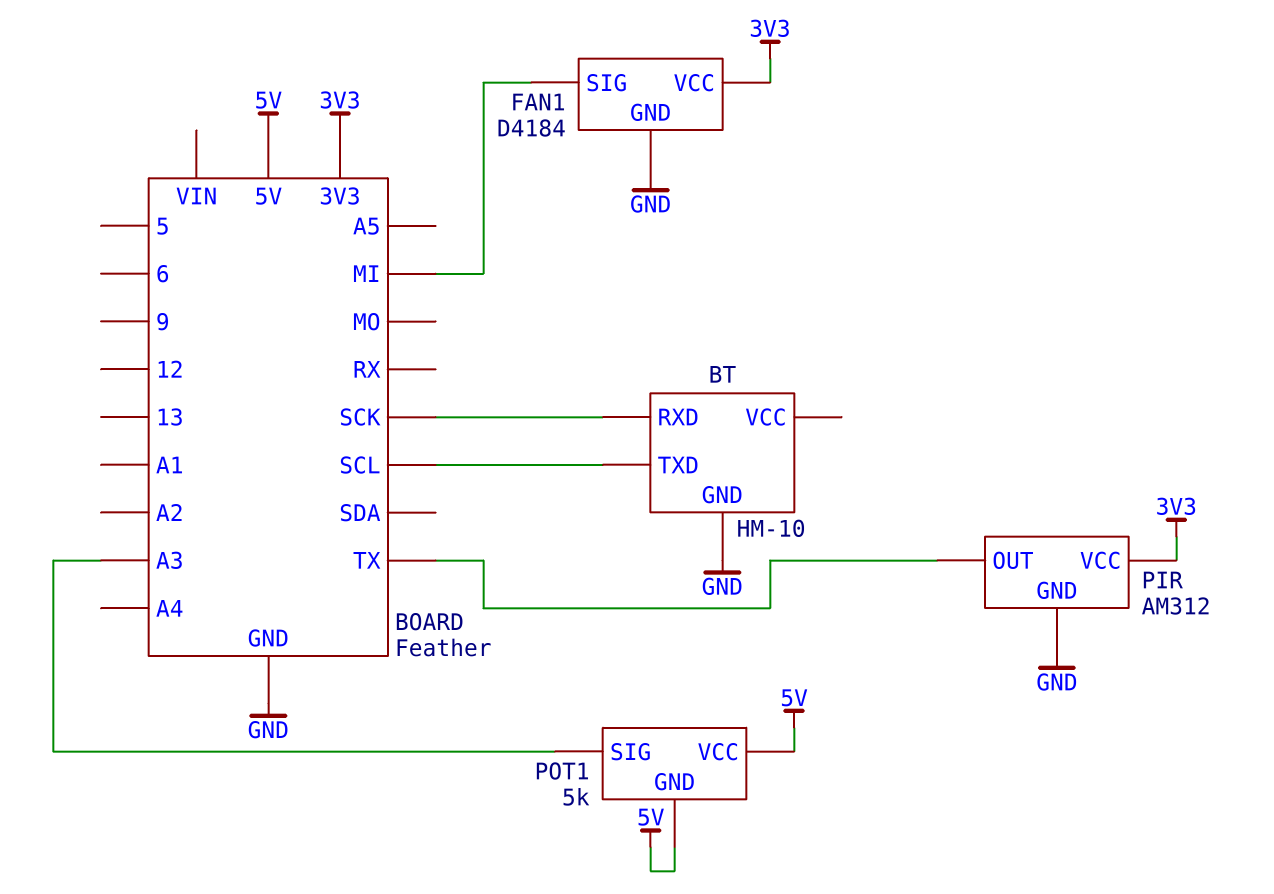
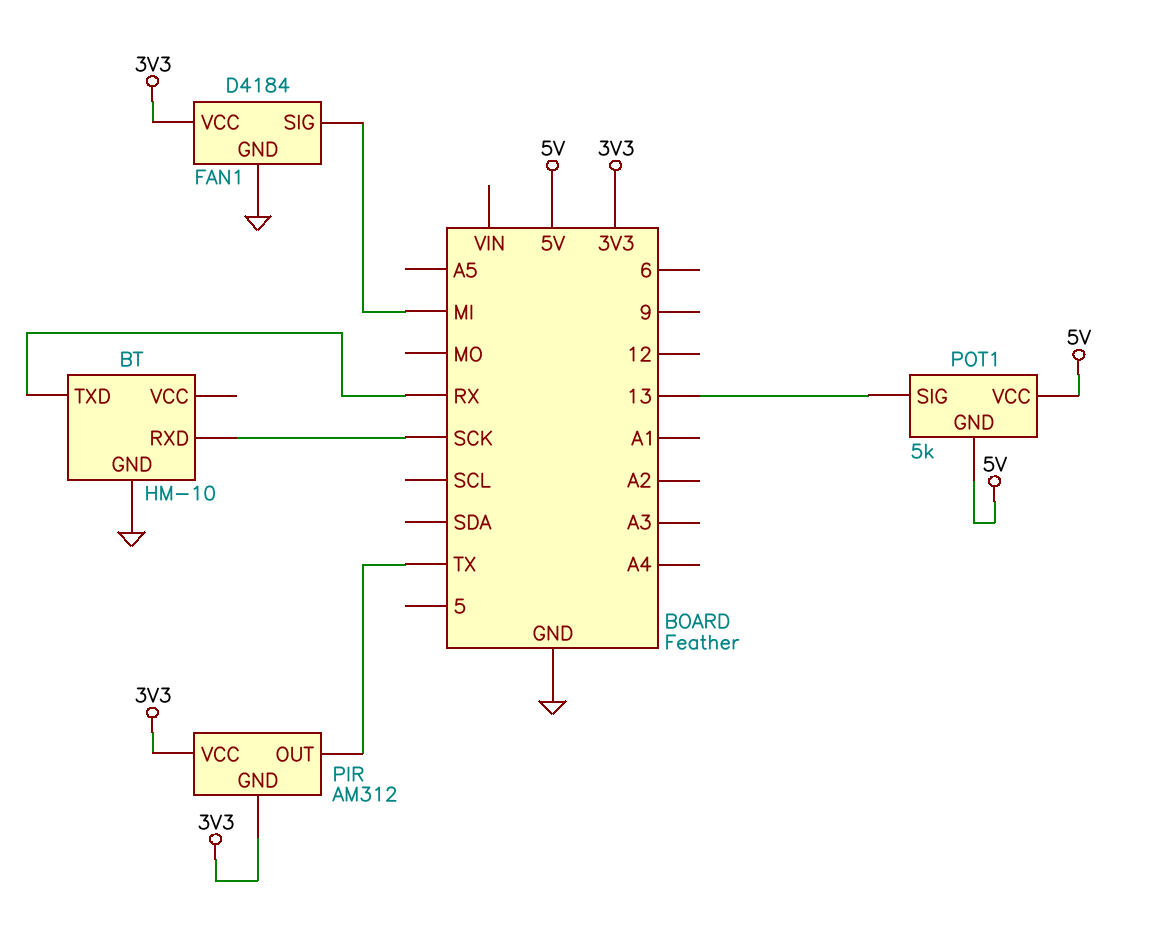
BT pin TXD: SCL -> RX
PIR pin GND: GND -> 3V3
POT1 pin SIG: A3 -> 13

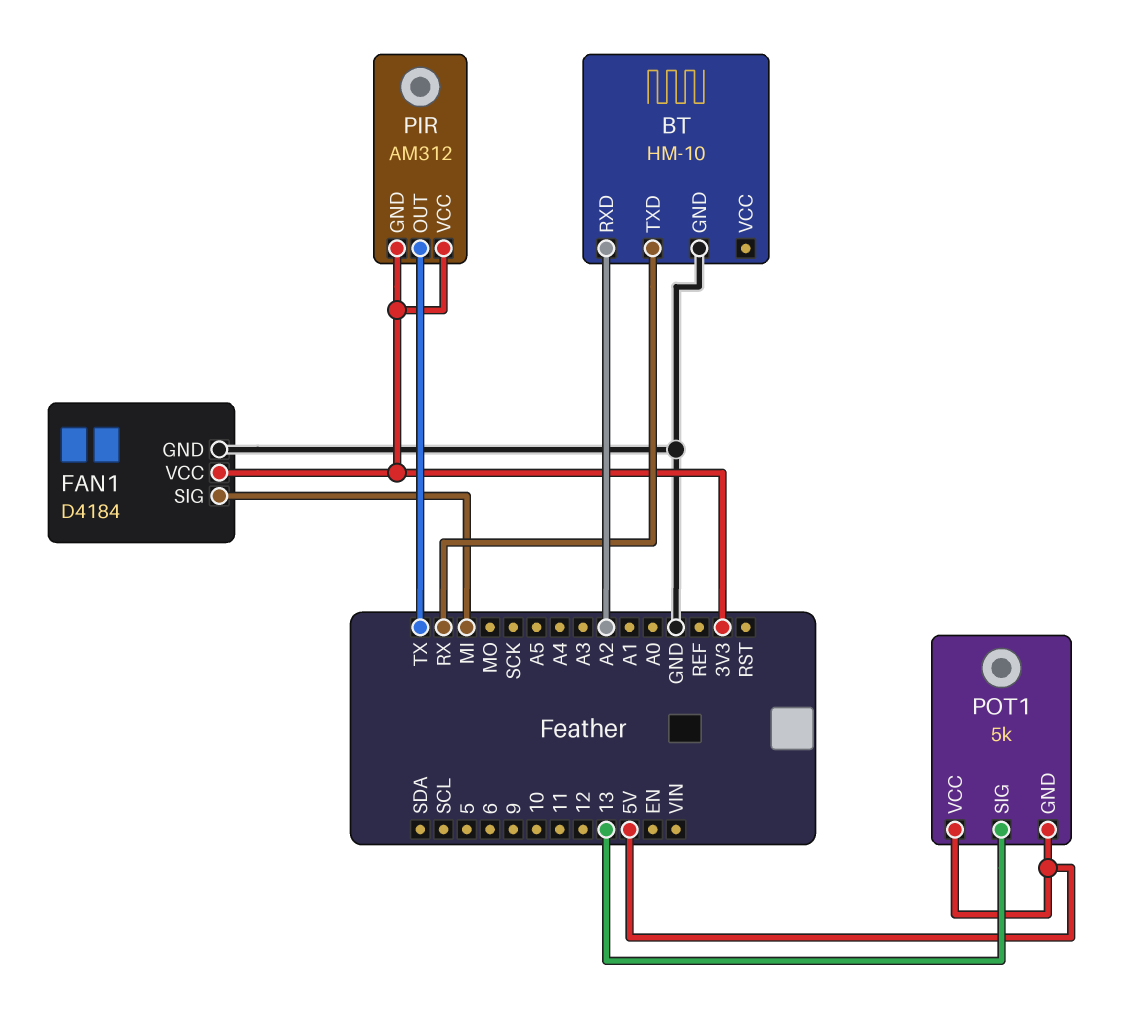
BT pin RXD: SCK -> A2

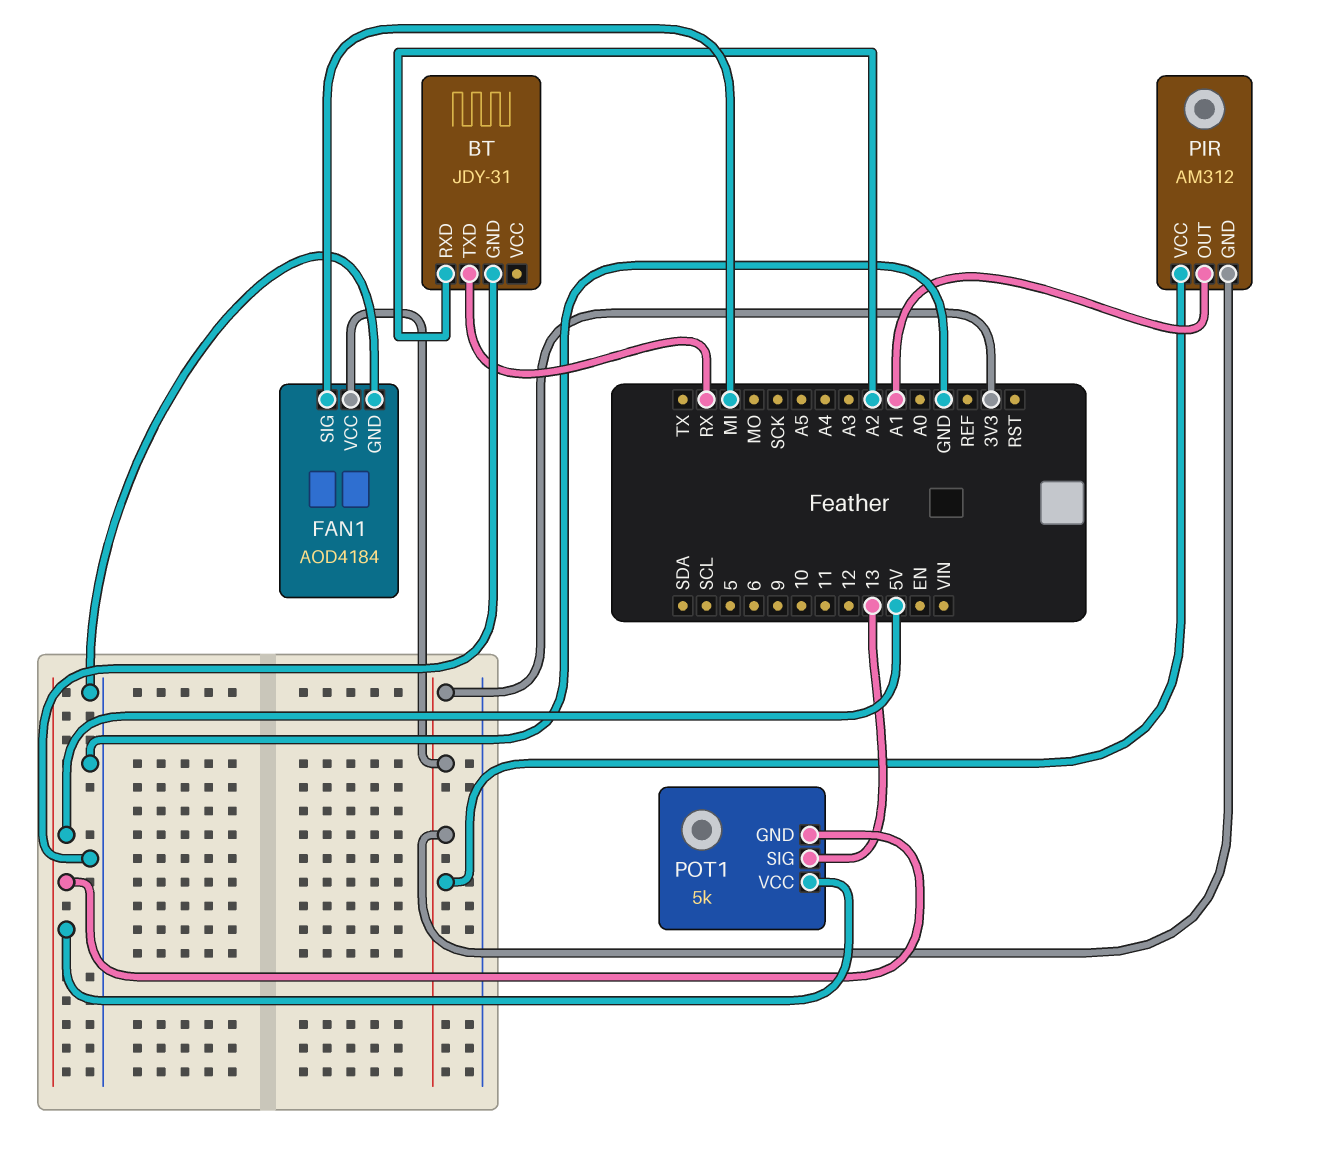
BT: HM-10 -> JDY-31
FAN1: D4184 -> AOD4184
PIR pin OUT: TX -> A1

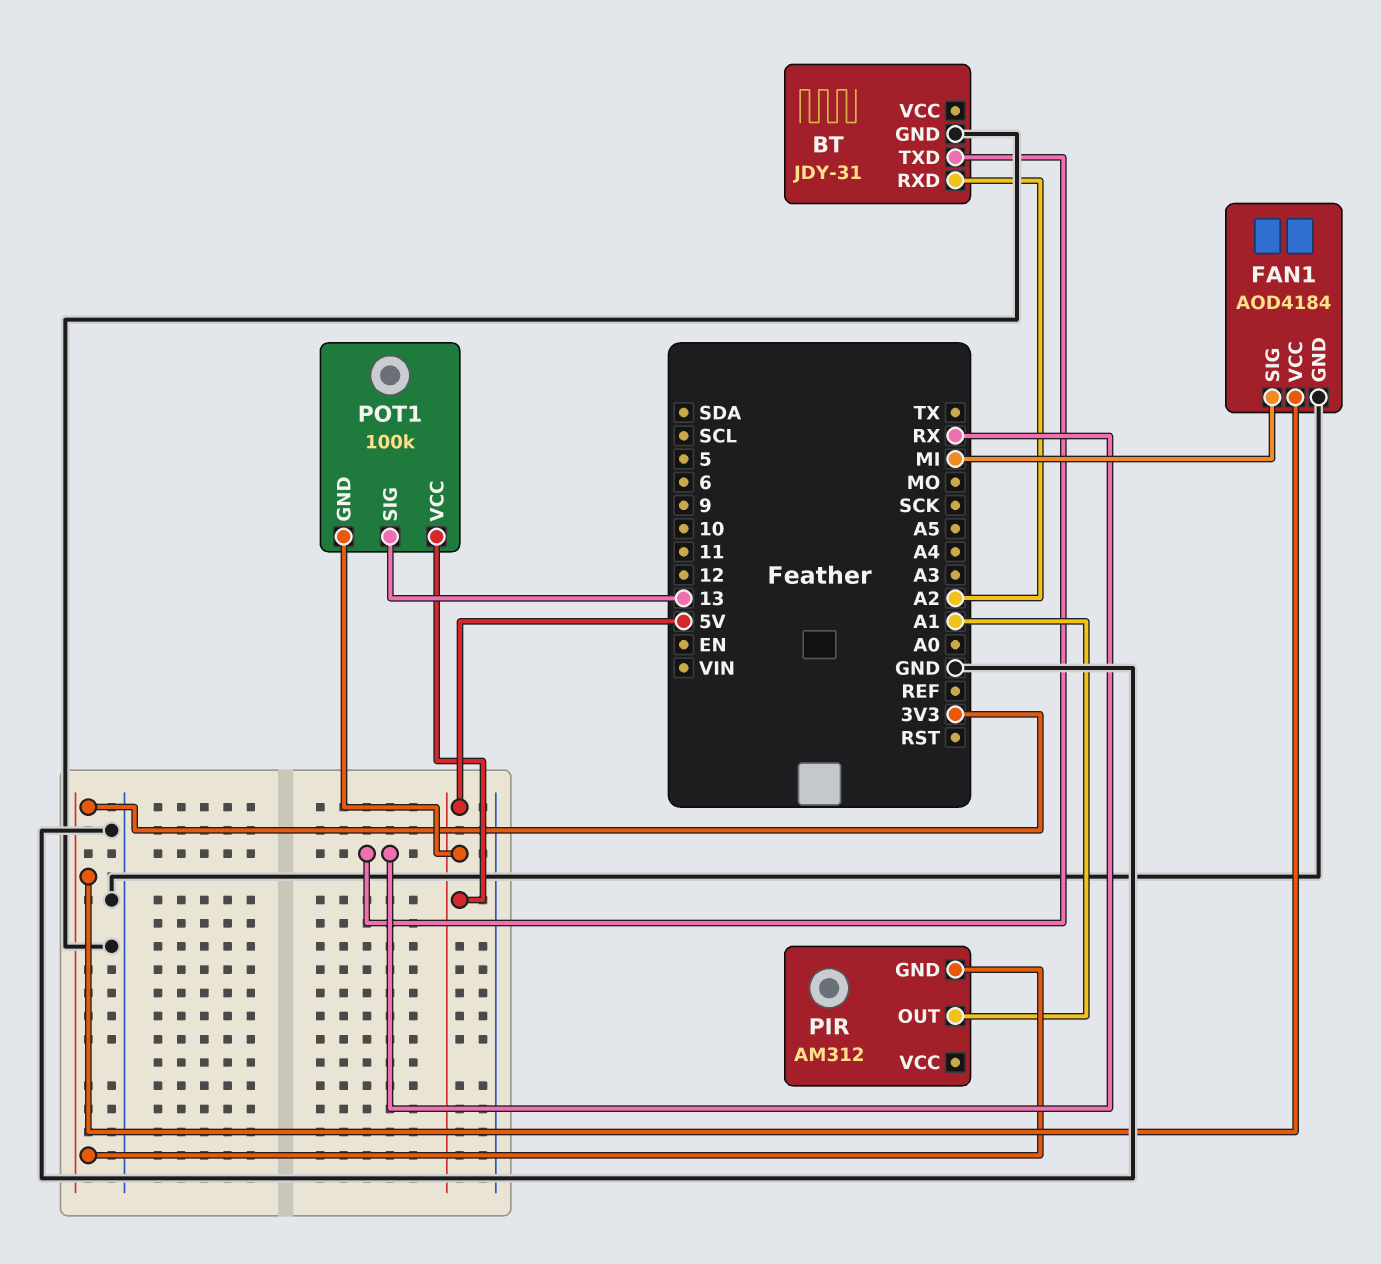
PIR pin VCC: 3V3 -> none
POT1: 5k -> 100k

